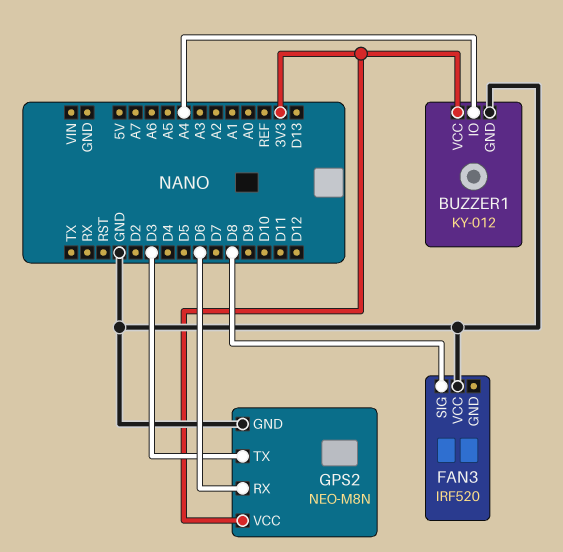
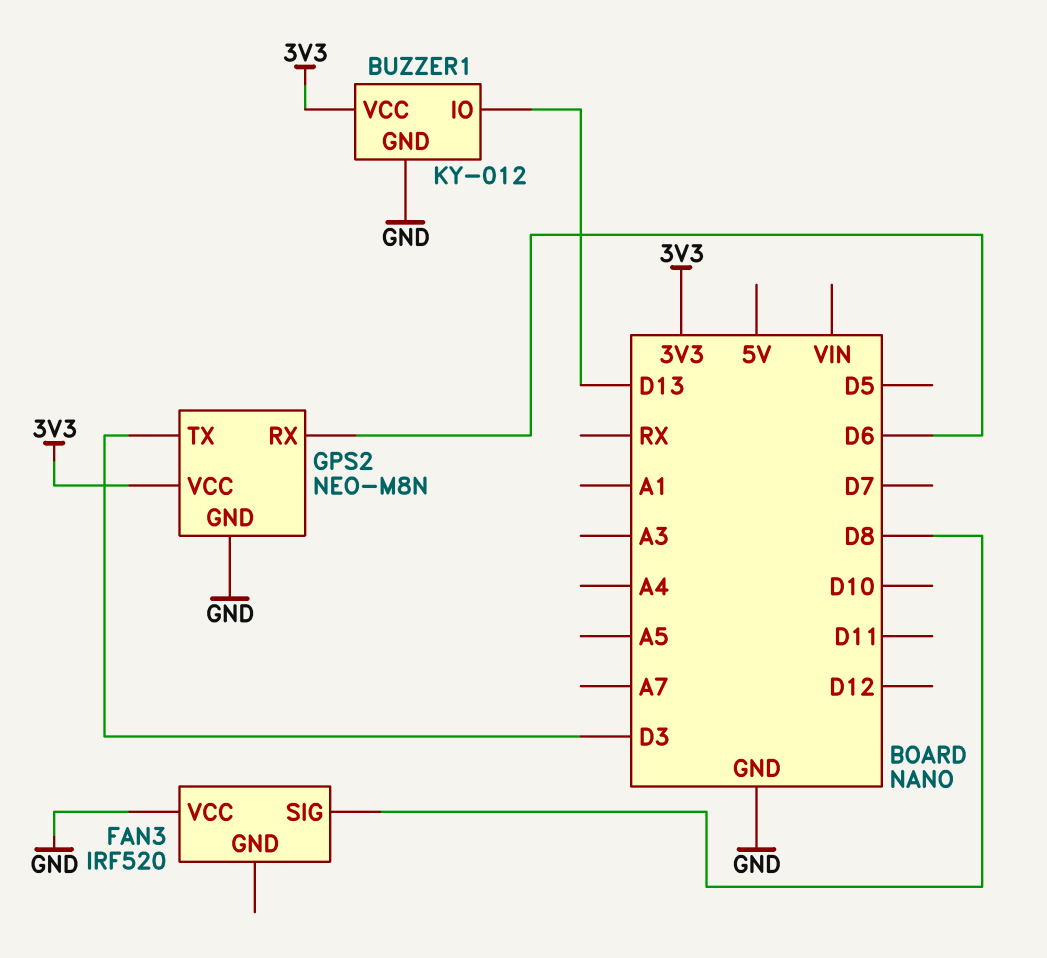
BUZZER1 pin IO: A4 -> D13

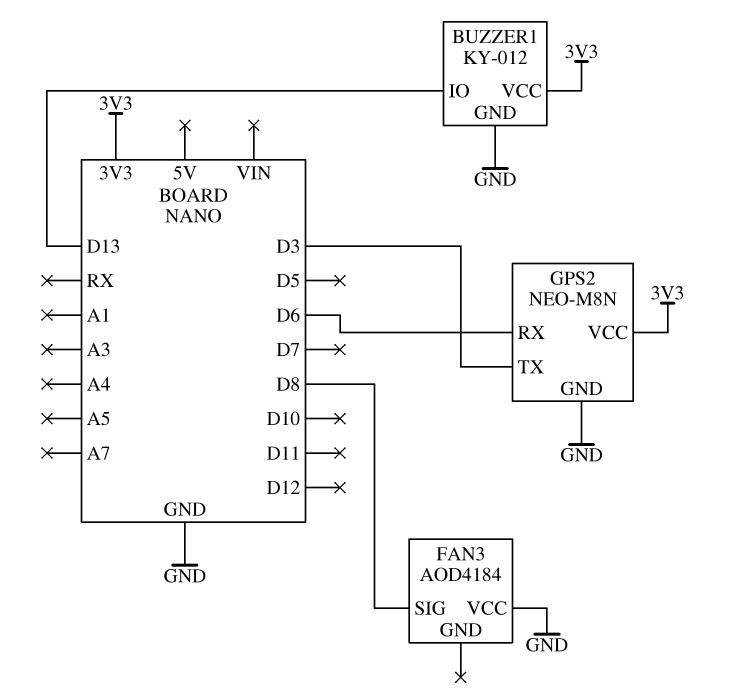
FAN3: IRF520 -> AOD4184

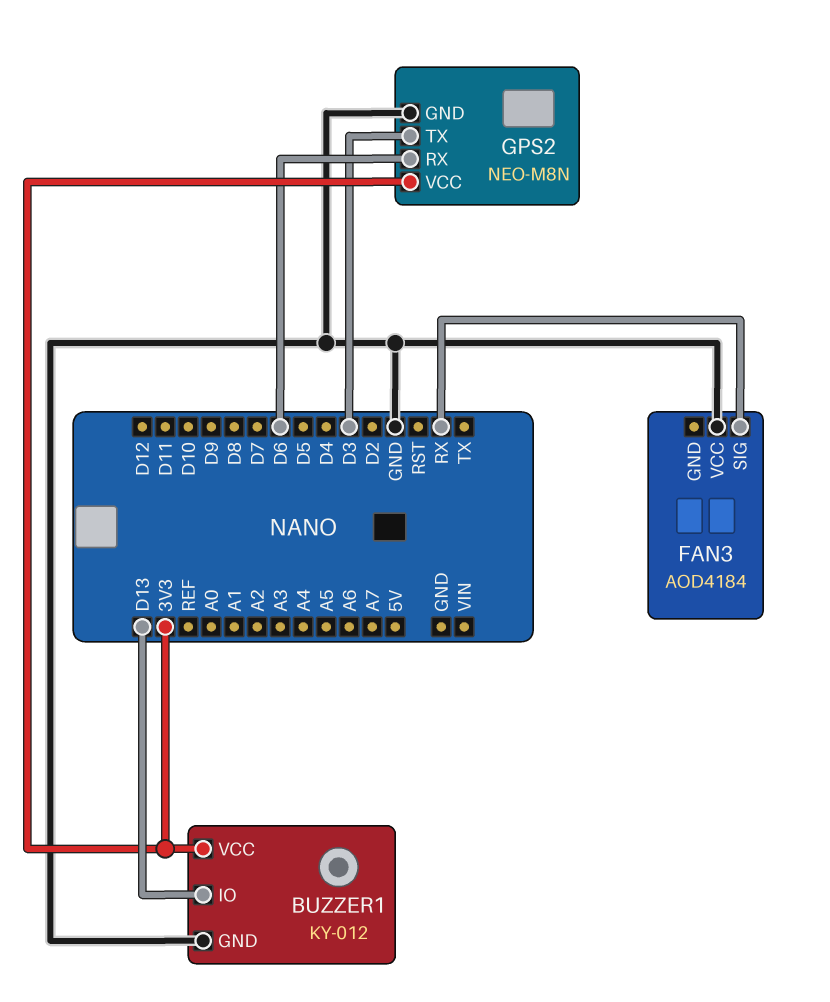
FAN3 pin SIG: D8 -> RX

